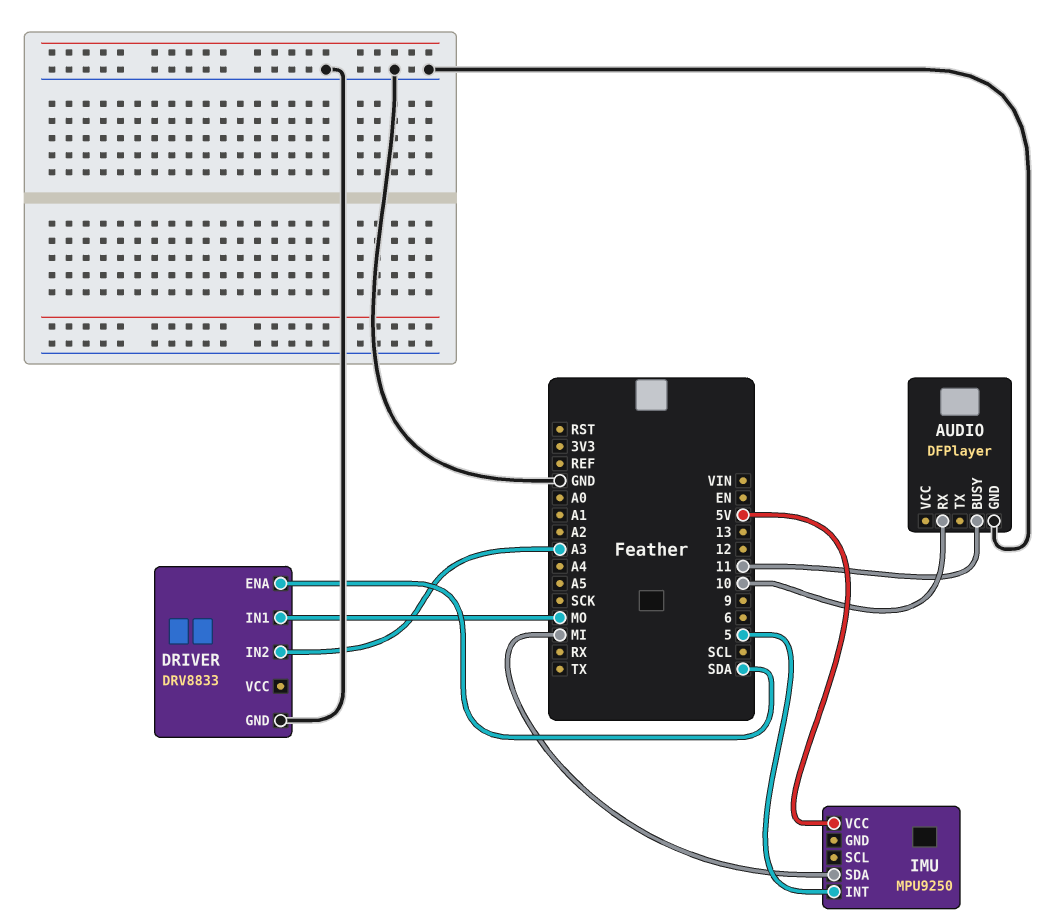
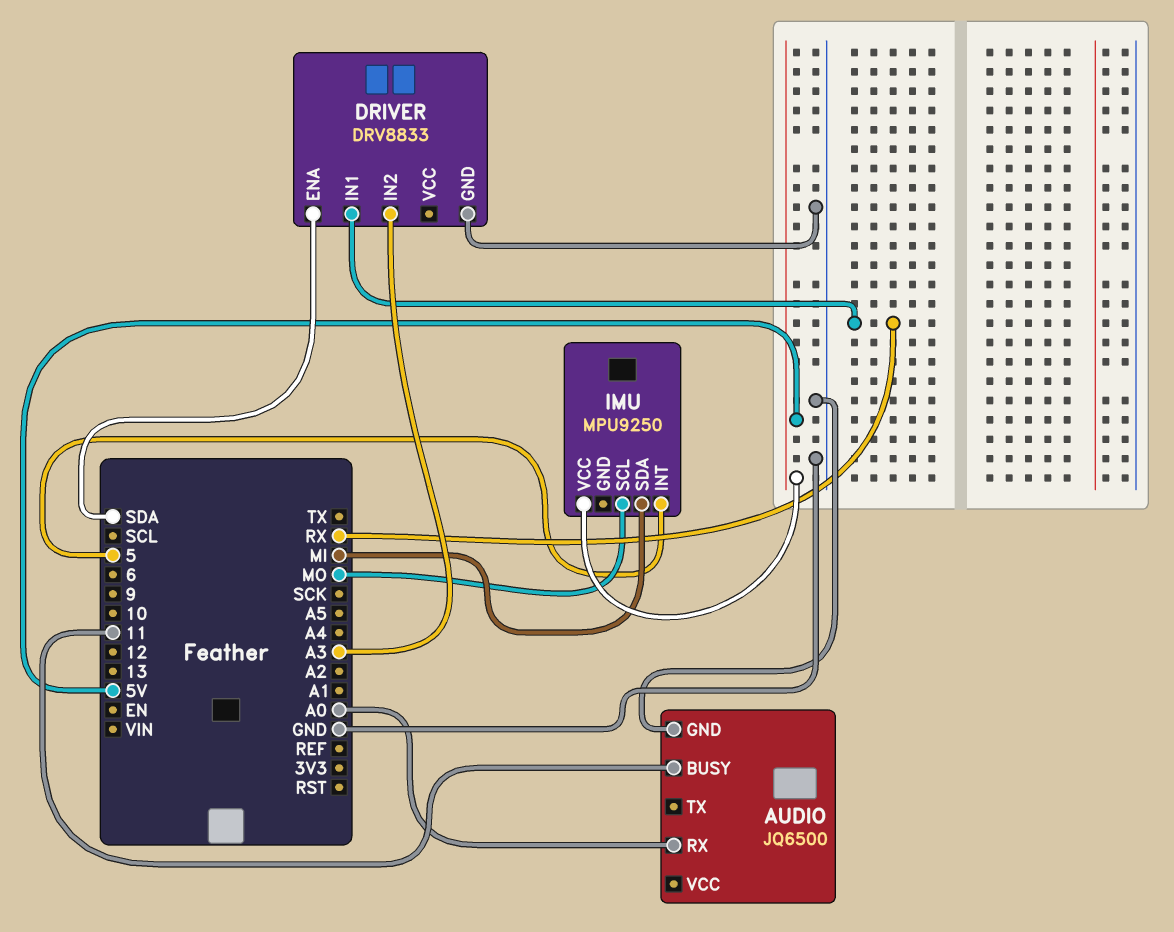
AUDIO: DFPlayer -> JQ6500
AUDIO pin RX: 10 -> A0
DRIVER pin IN1: MO -> RX
IMU pin SCL: none -> MO

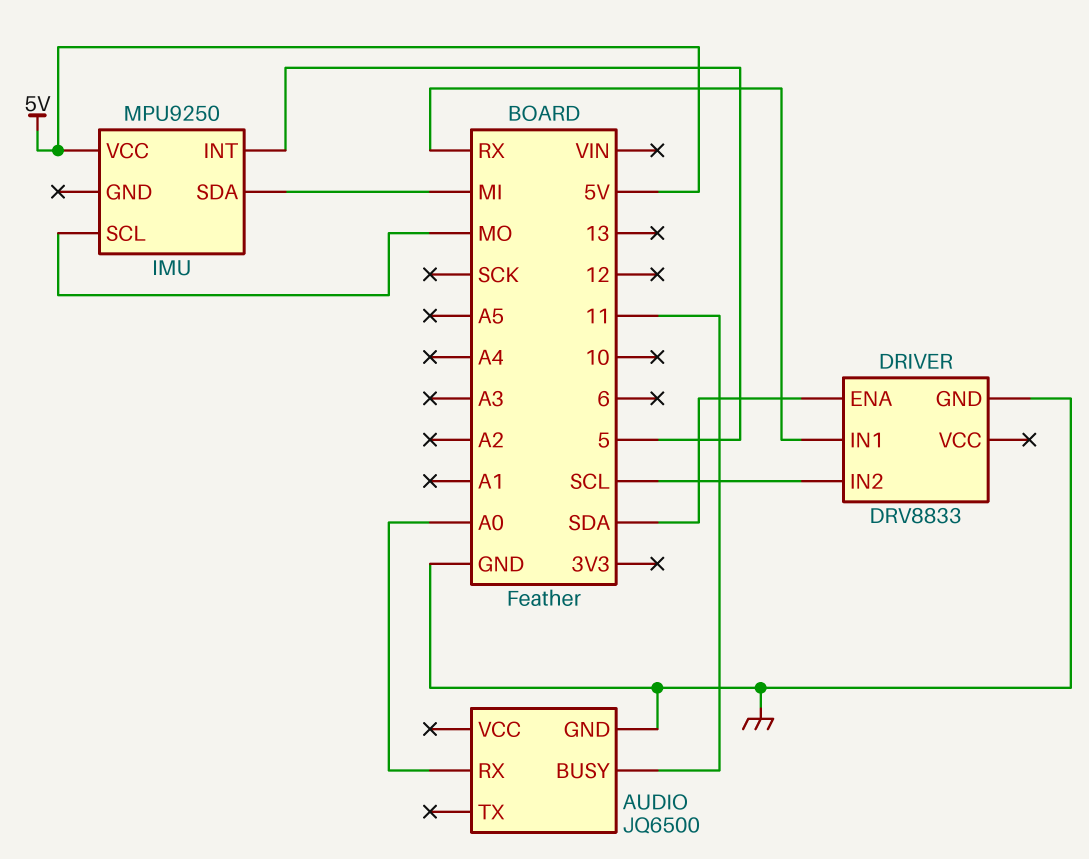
DRIVER pin IN2: A3 -> SCL

